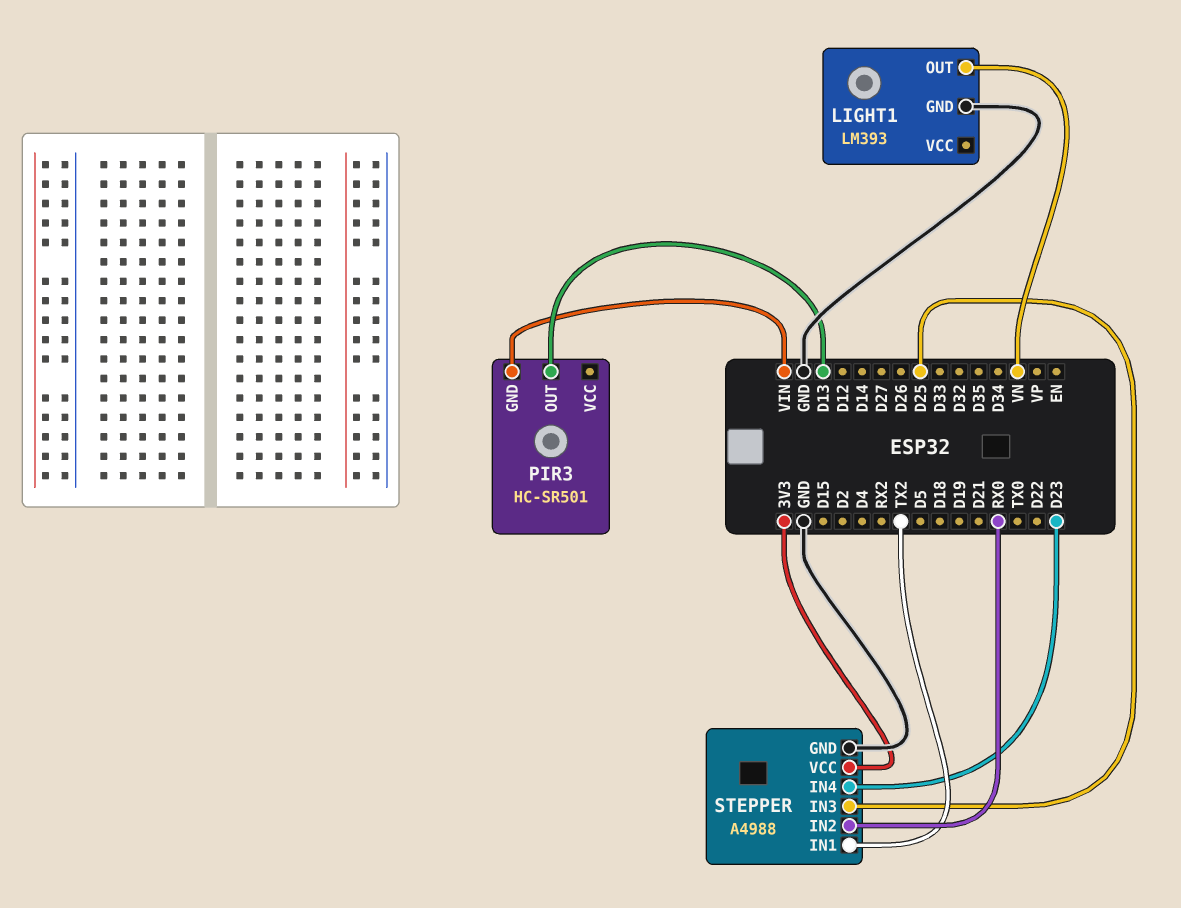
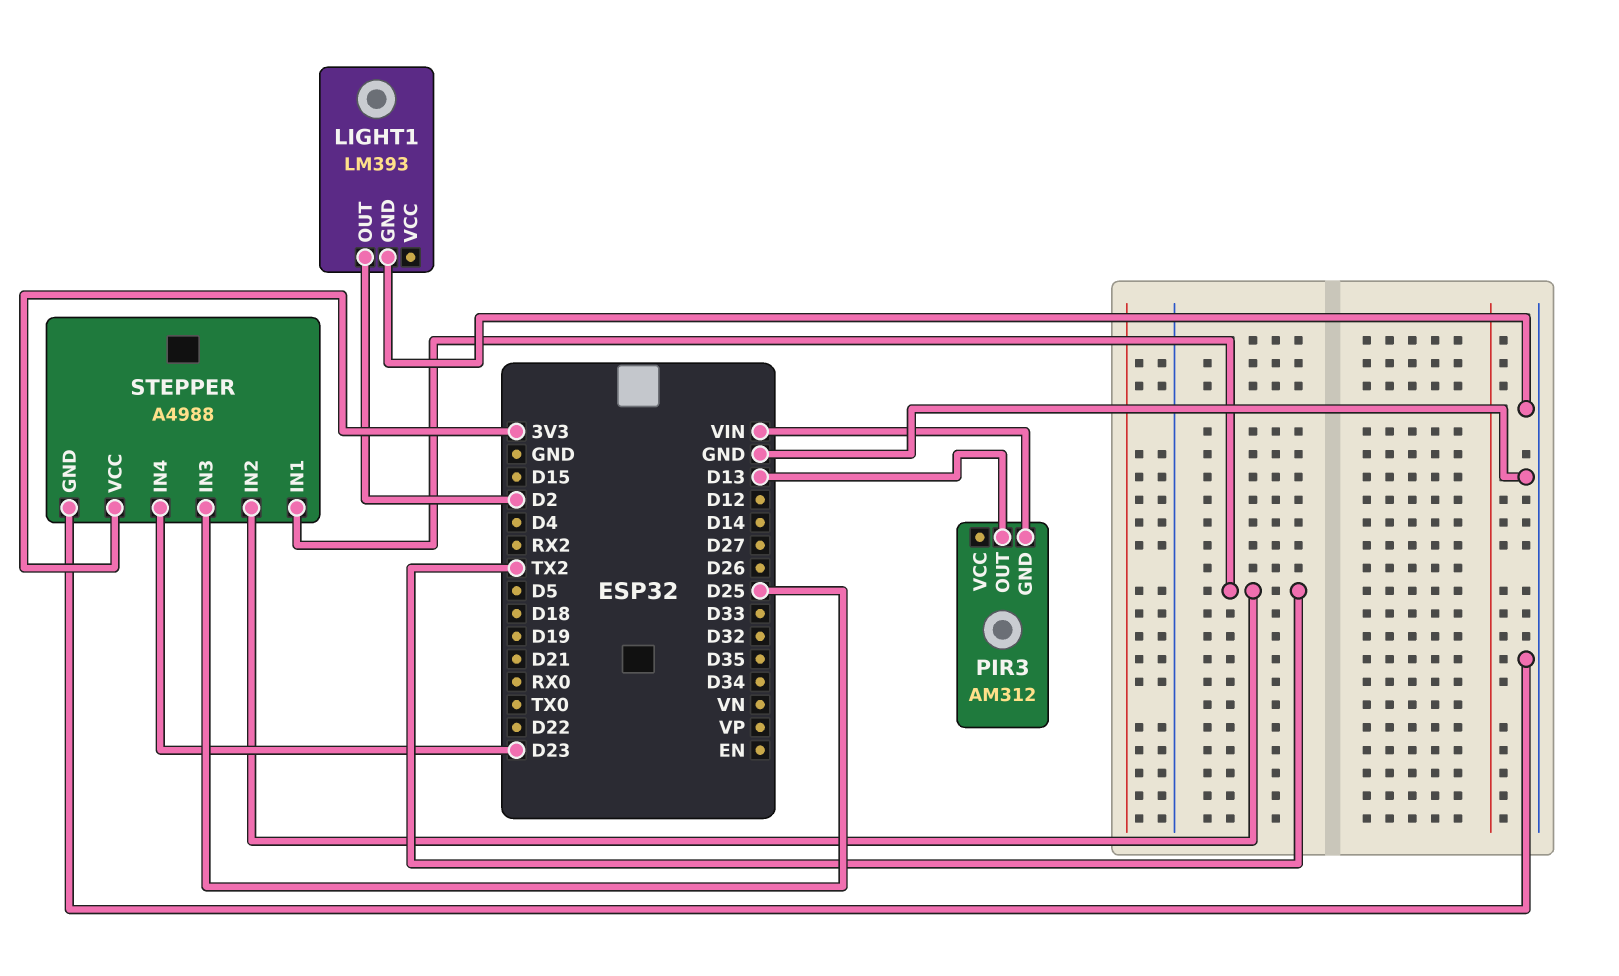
LIGHT1 pin OUT: VN -> D2
PIR3: HC-SR501 -> AM312
STEPPER pin IN2: RX0 -> TX2

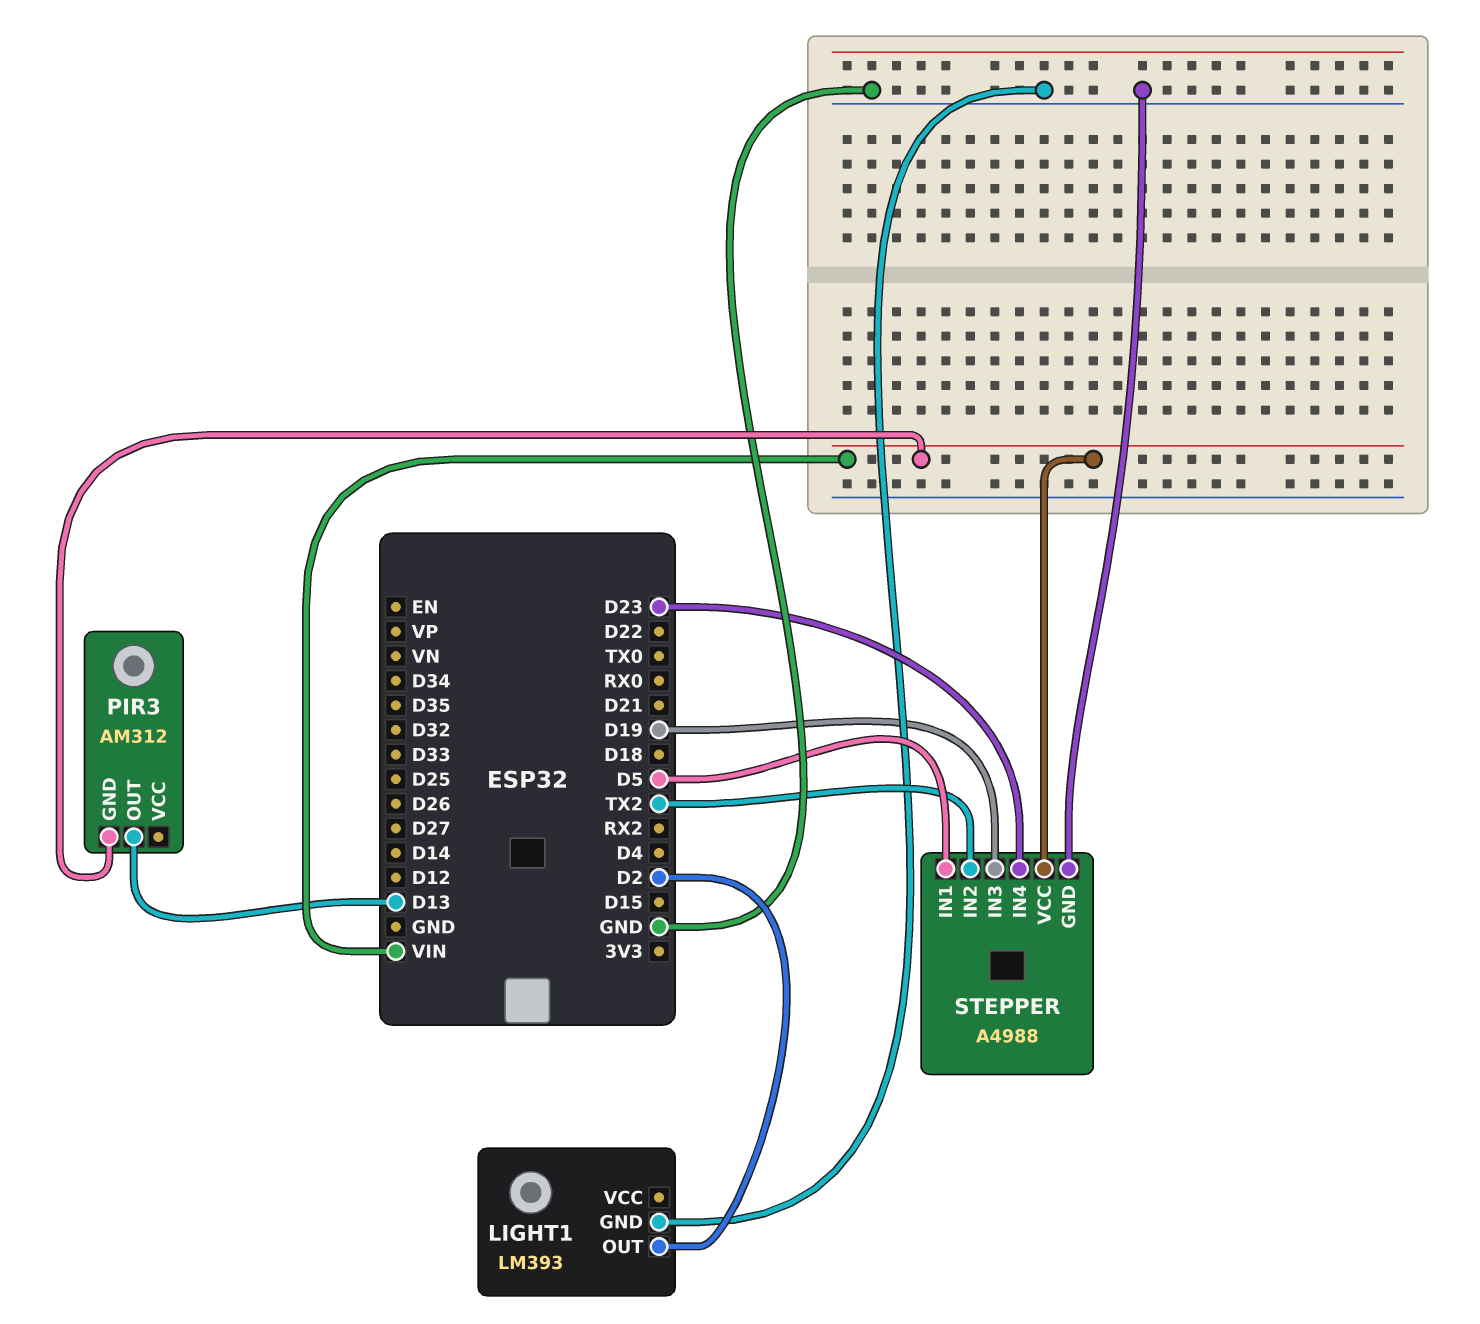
STEPPER pin IN1: TX2 -> D5
STEPPER pin IN3: D25 -> D19
STEPPER pin VCC: 3V3 -> VIN

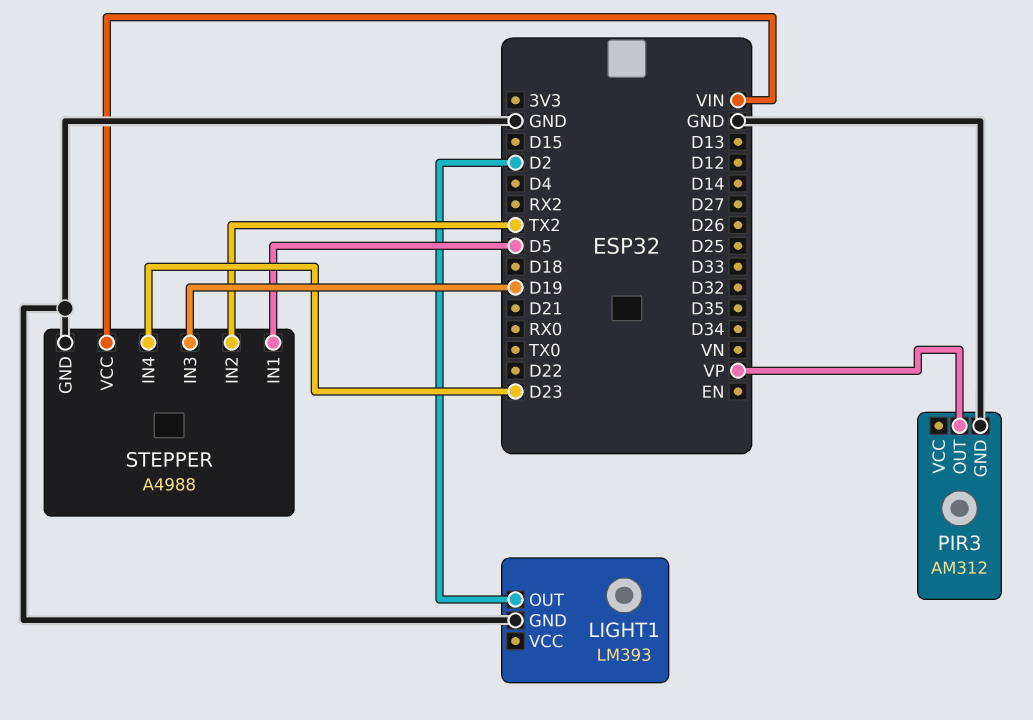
PIR3 pin GND: VIN -> GND
PIR3 pin OUT: D13 -> VP

